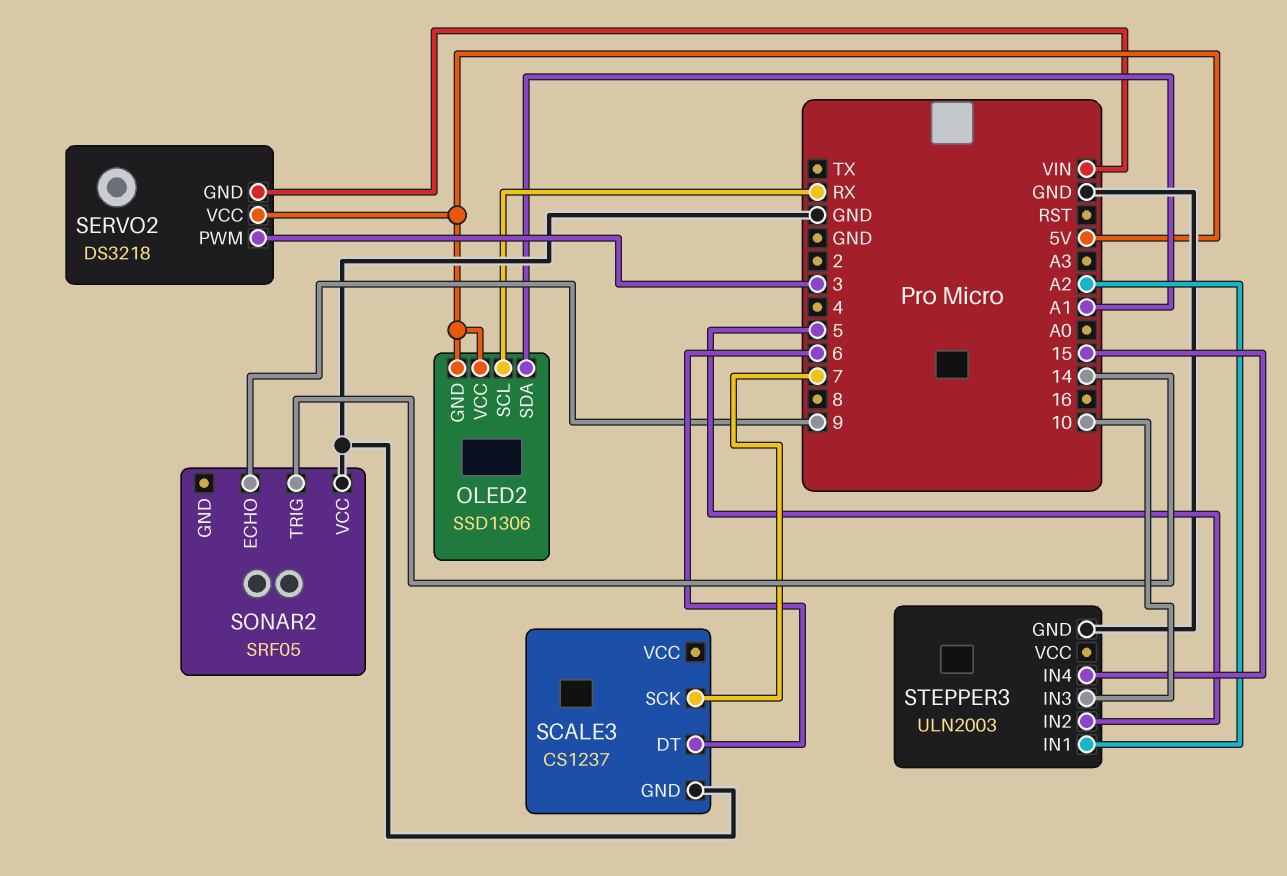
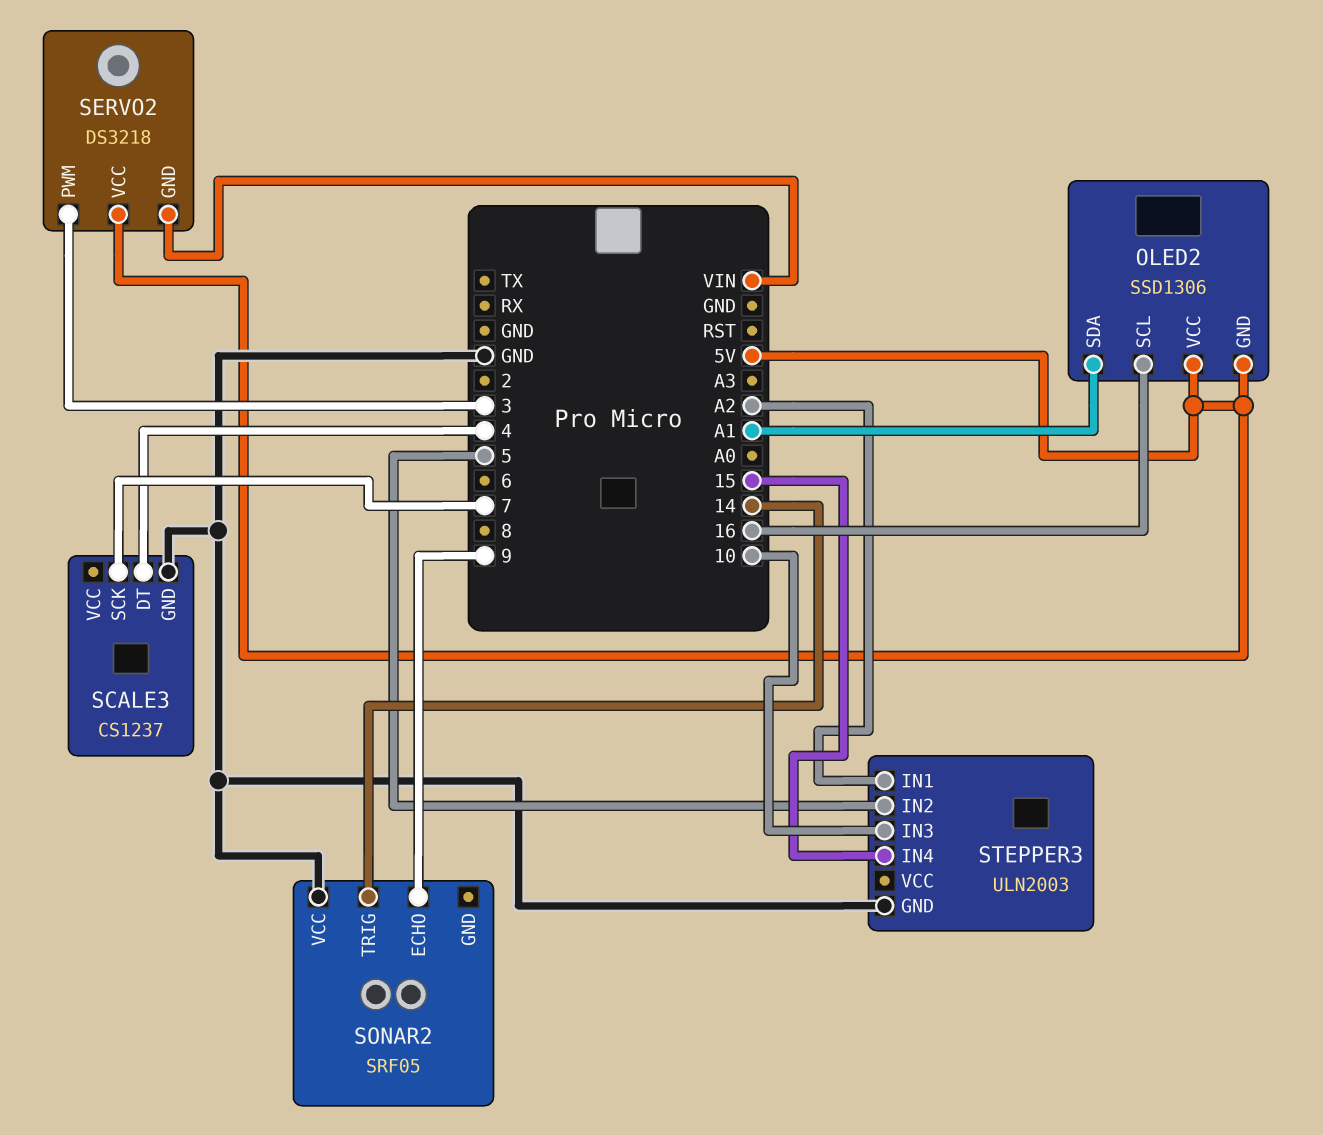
OLED2 pin SCL: RX -> 16
SCALE3 pin DT: 6 -> 4

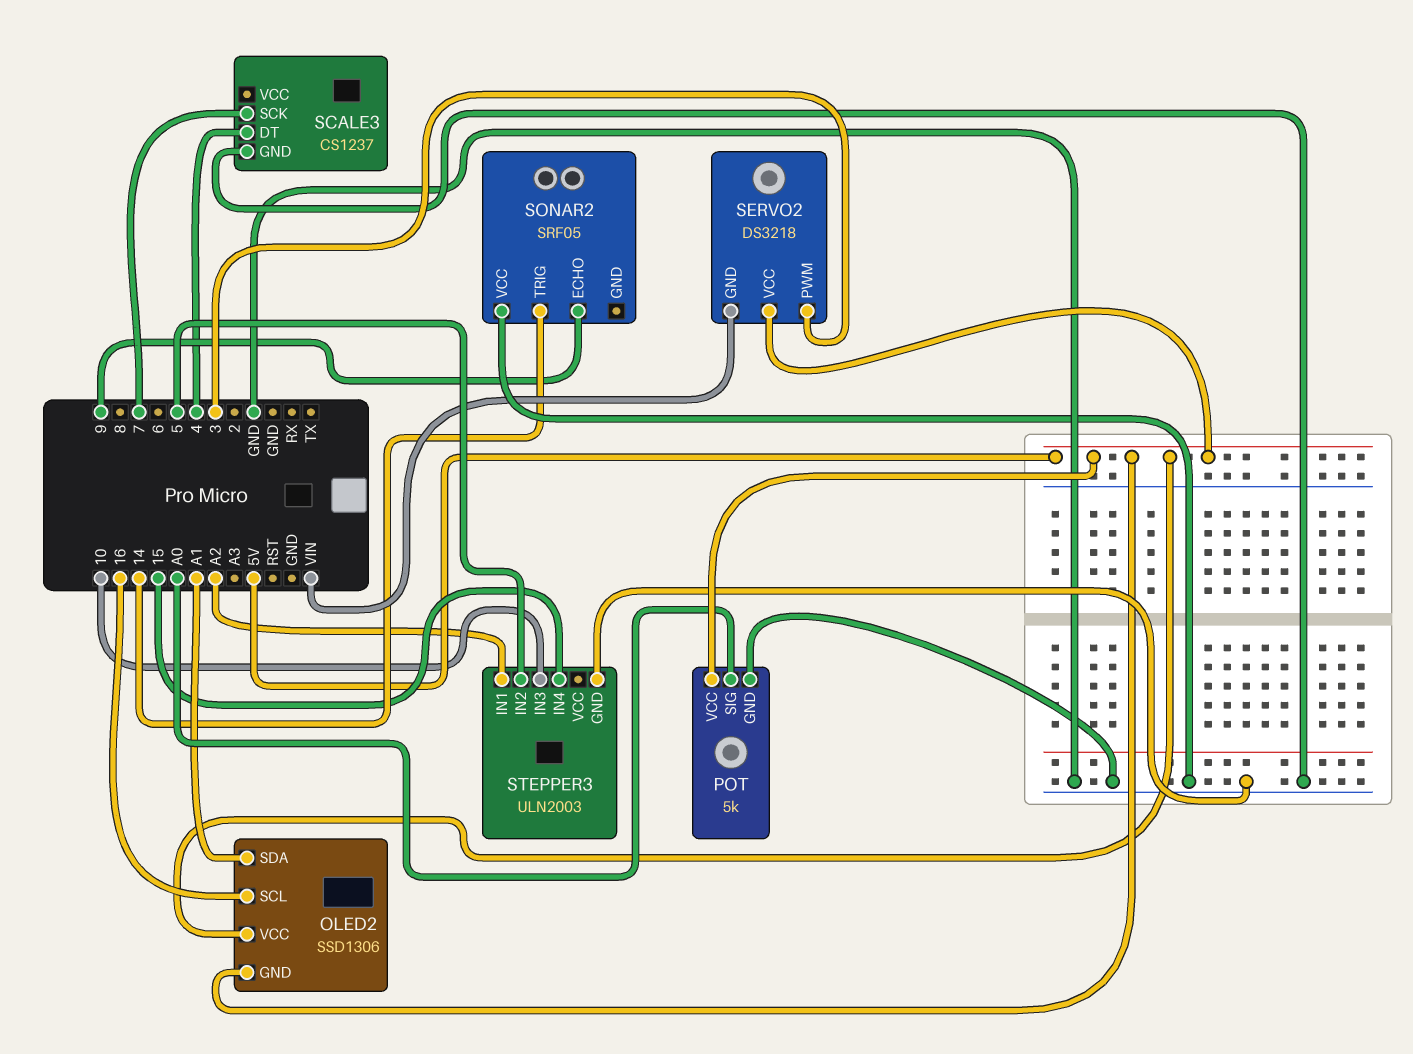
POT: none -> 5k
POT pin GND: none -> GND
POT pin SIG: none -> A0
POT pin VCC: none -> 5V

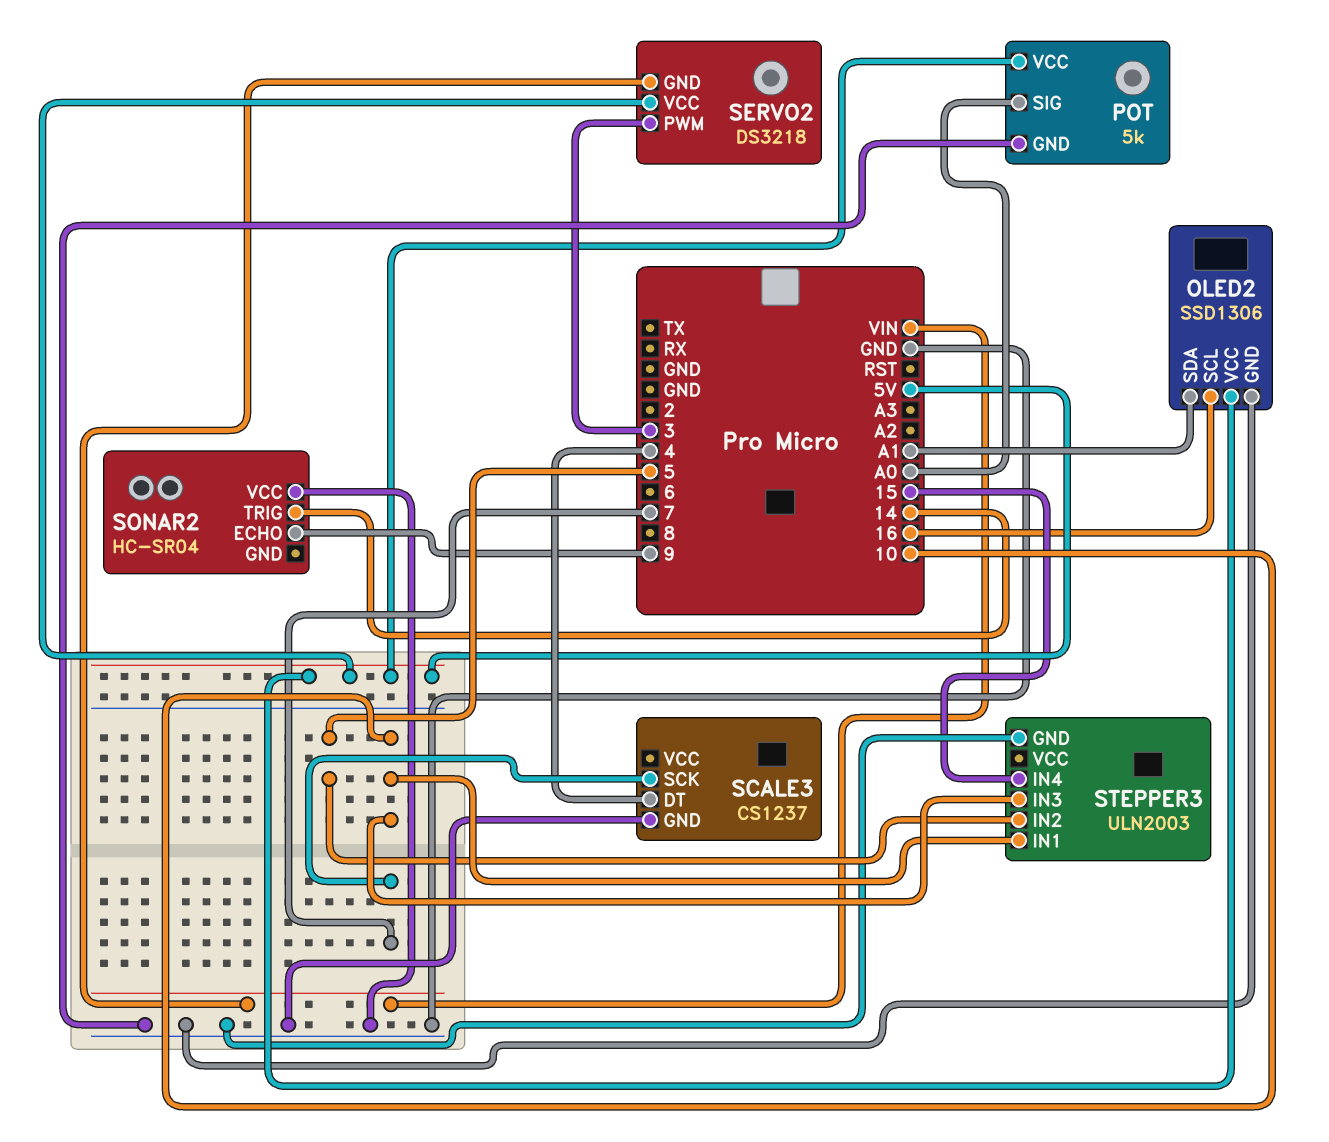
OLED2 pin GND: 5V -> GND
SONAR2: SRF05 -> HC-SR04
STEPPER3 pin IN1: A2 -> 10

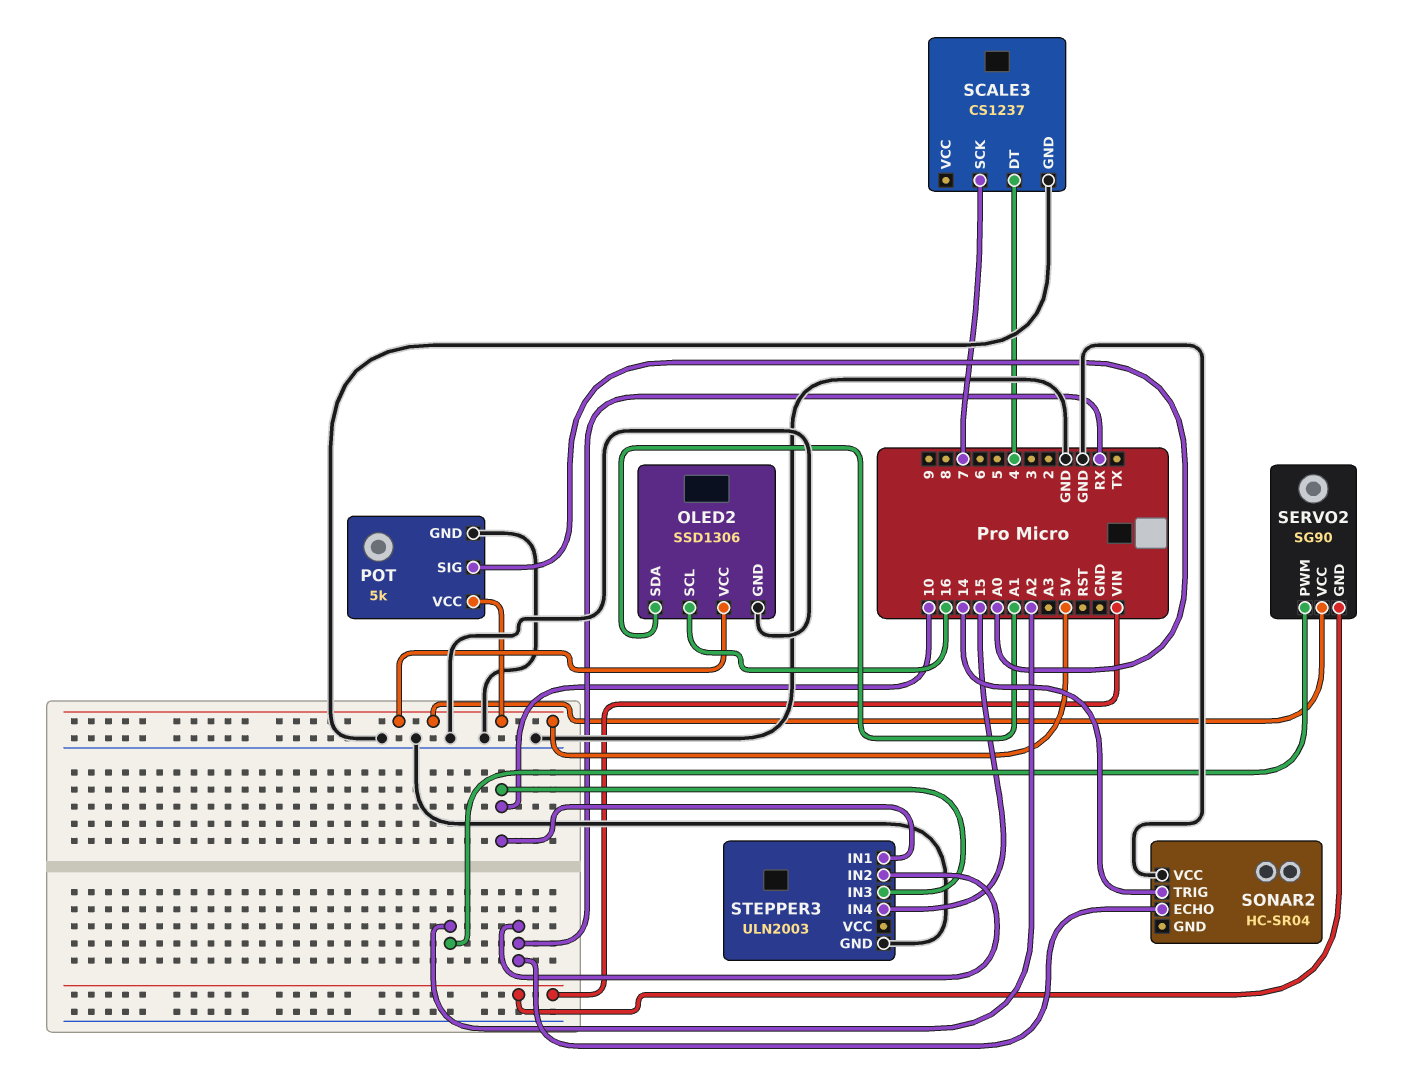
SERVO2: DS3218 -> SG90
SERVO2 pin PWM: 3 -> A2
SONAR2 pin ECHO: 9 -> RX
STEPPER3 pin IN2: 5 -> RX

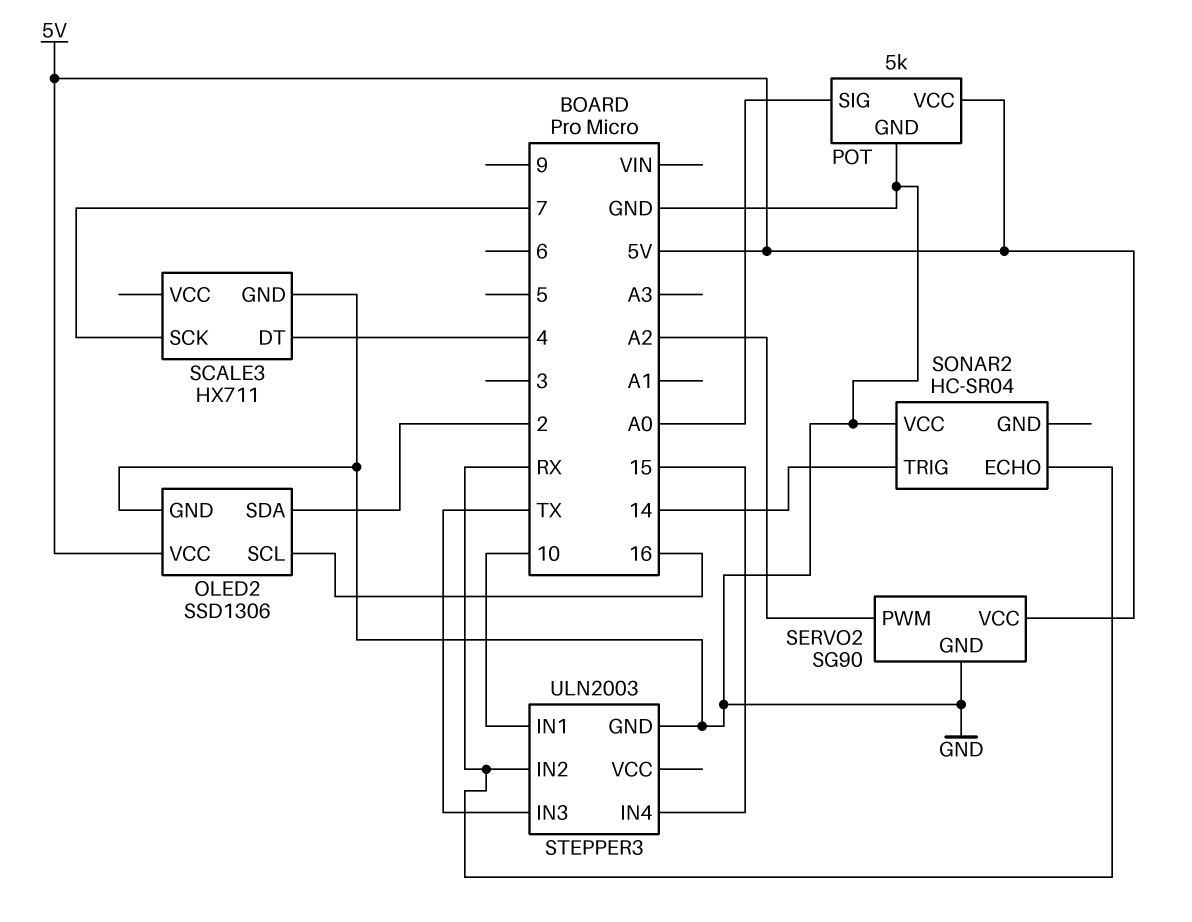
OLED2 pin SDA: A1 -> 2
SCALE3: CS1237 -> HX711
SERVO2 pin GND: VIN -> GND
STEPPER3 pin IN3: 10 -> TX

